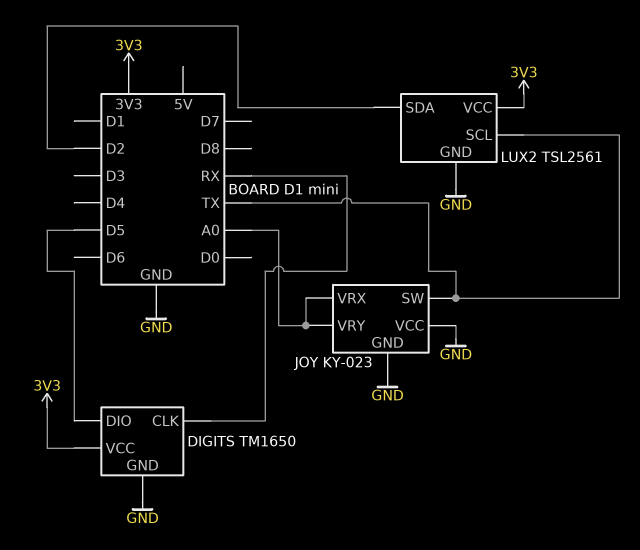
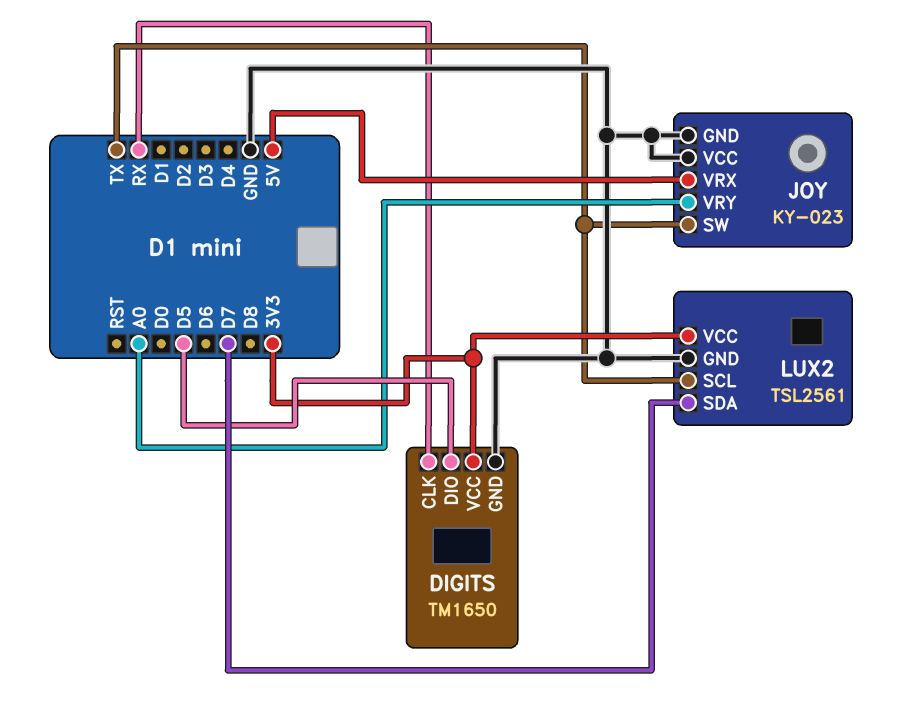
JOY pin VRX: A0 -> 5V
LUX2 pin SDA: D2 -> D7

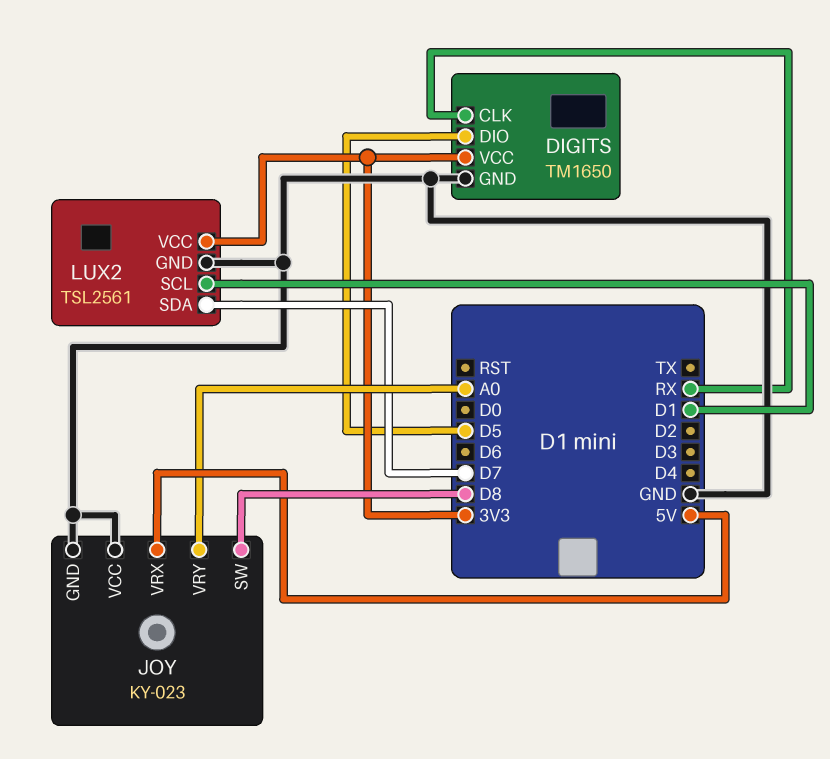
JOY pin SW: TX -> D8
LUX2 pin SCL: TX -> D1

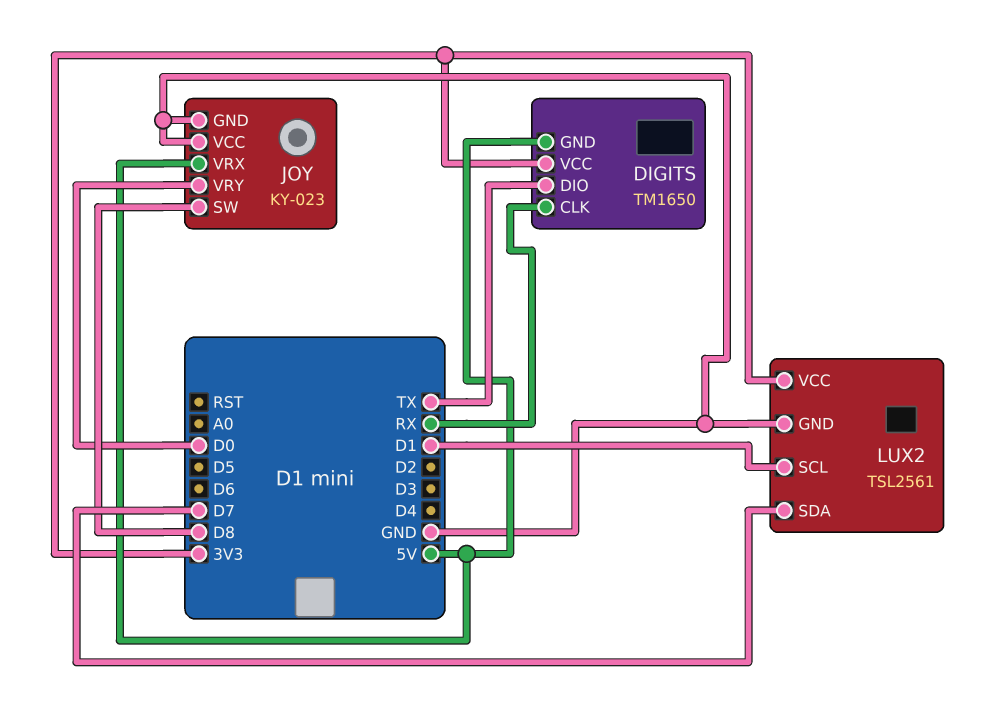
DIGITS pin DIO: D5 -> TX
DIGITS pin GND: GND -> 5V
JOY pin VRY: A0 -> D0

